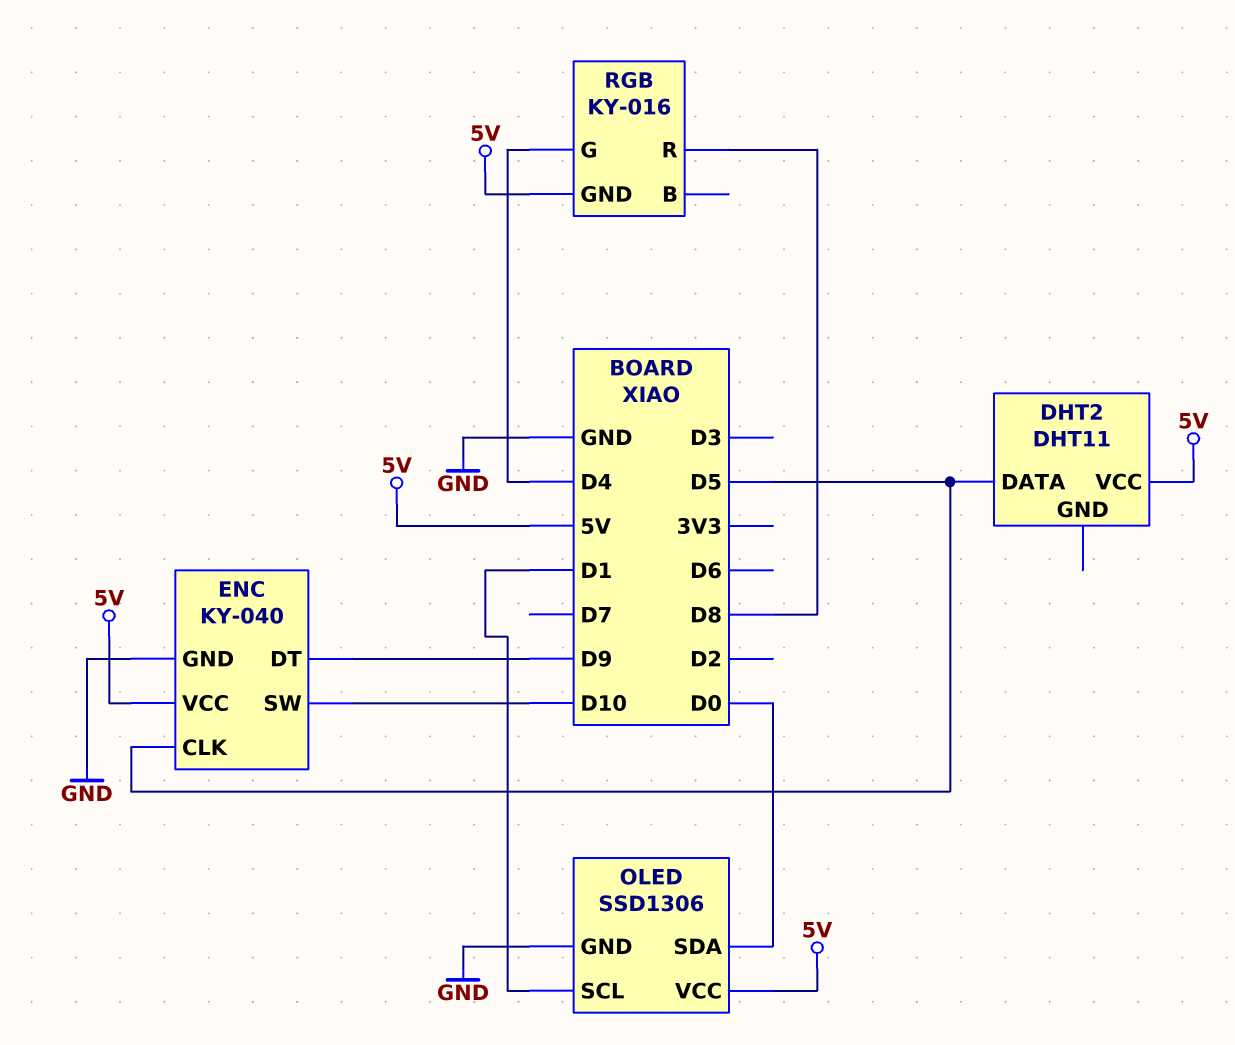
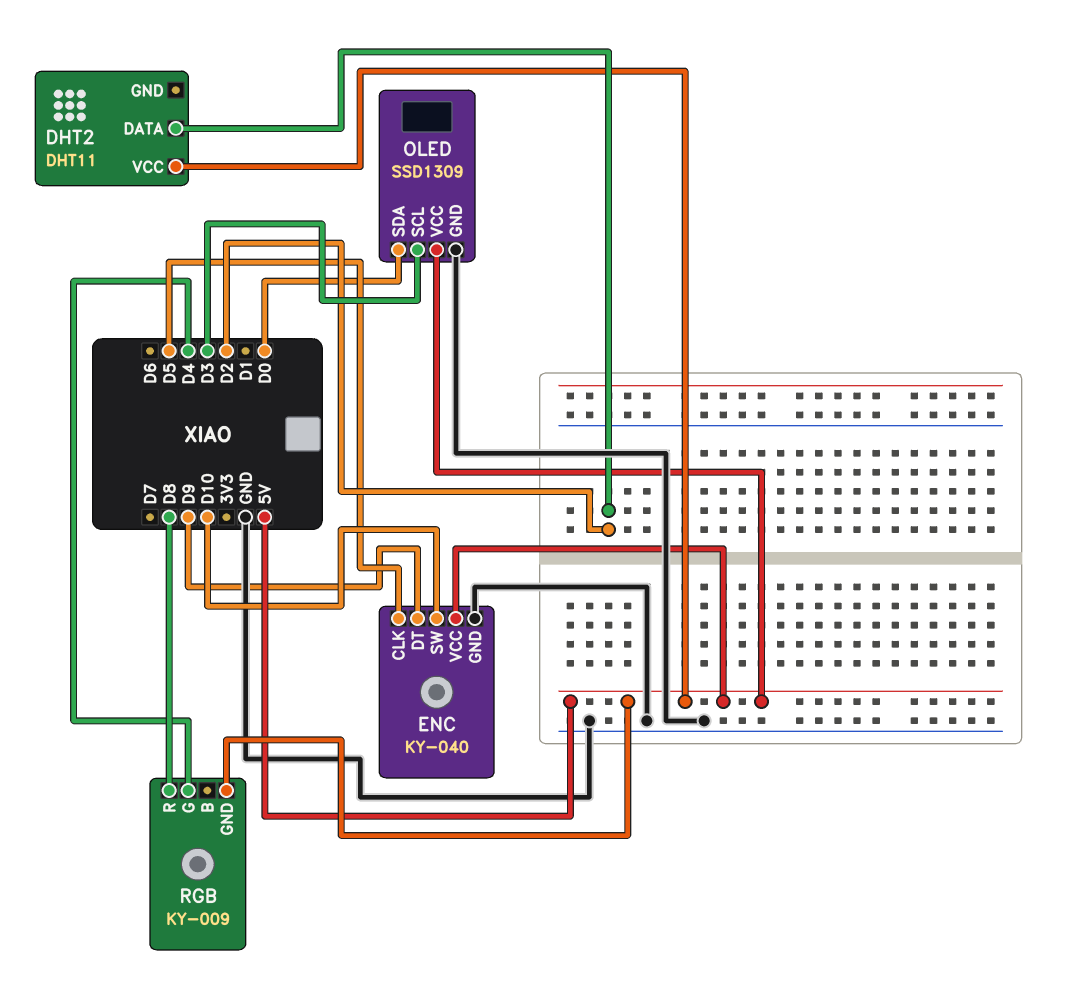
DHT2 pin DATA: D5 -> D2
OLED: SSD1306 -> SSD1309
OLED pin SCL: D1 -> D3
RGB: KY-016 -> KY-009

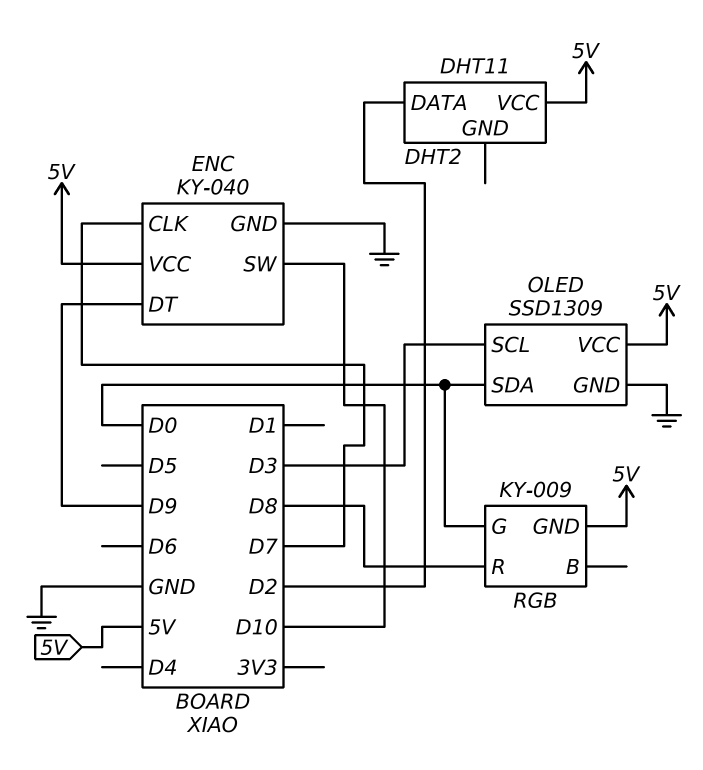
ENC pin CLK: D5 -> D7
RGB pin G: D4 -> D0

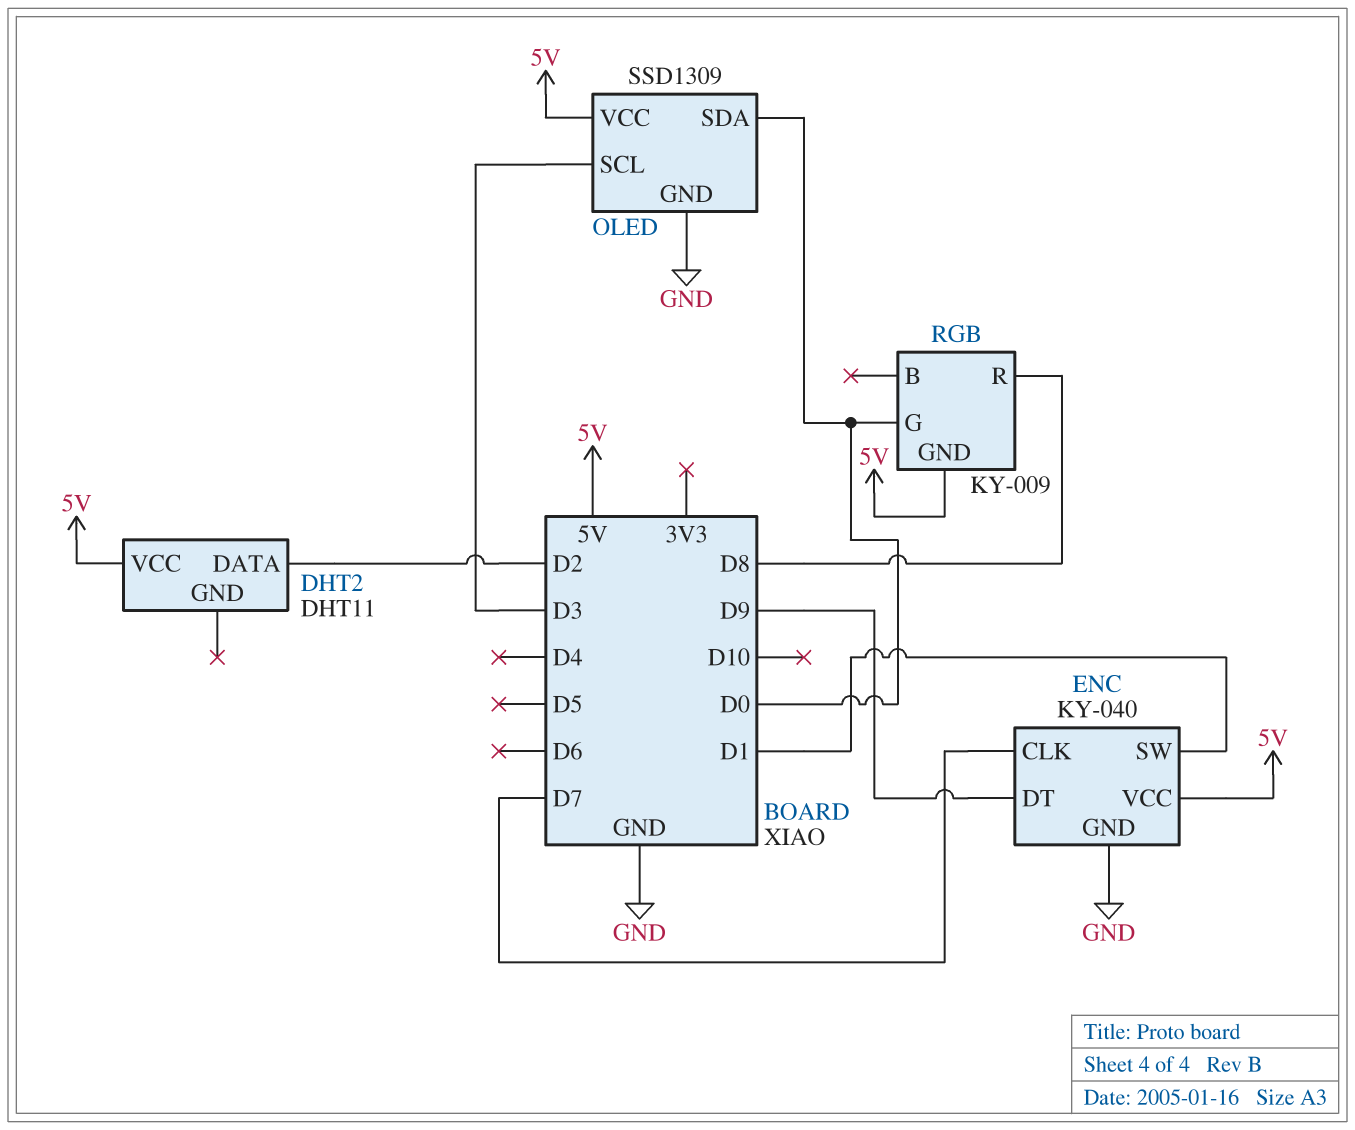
ENC pin SW: D10 -> D1

